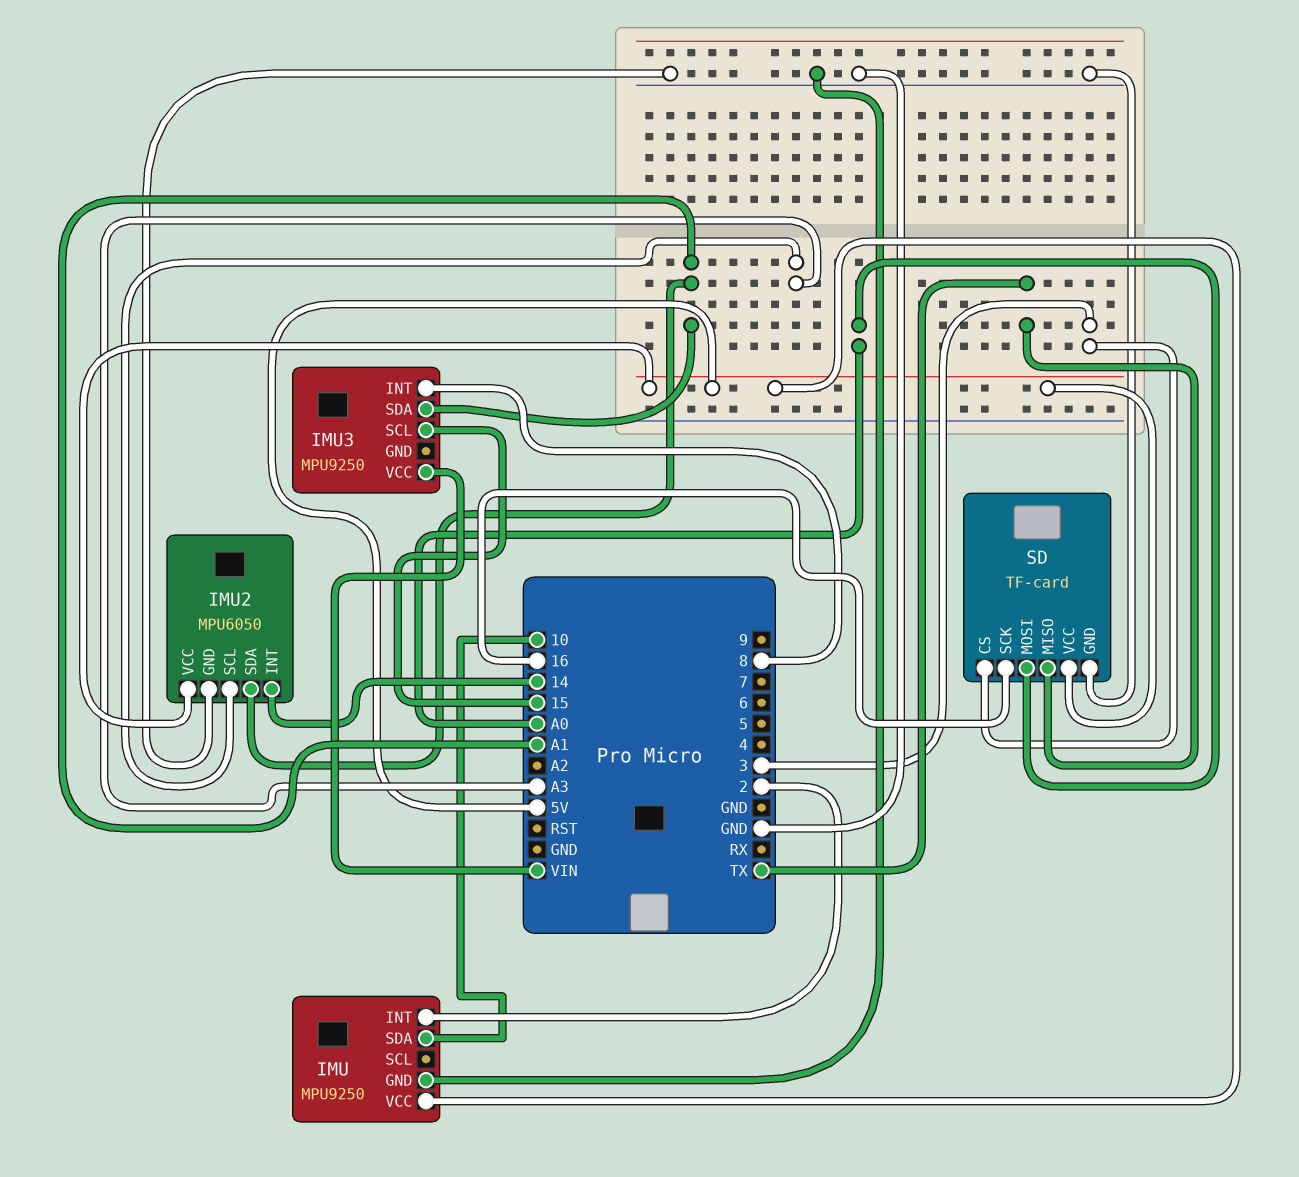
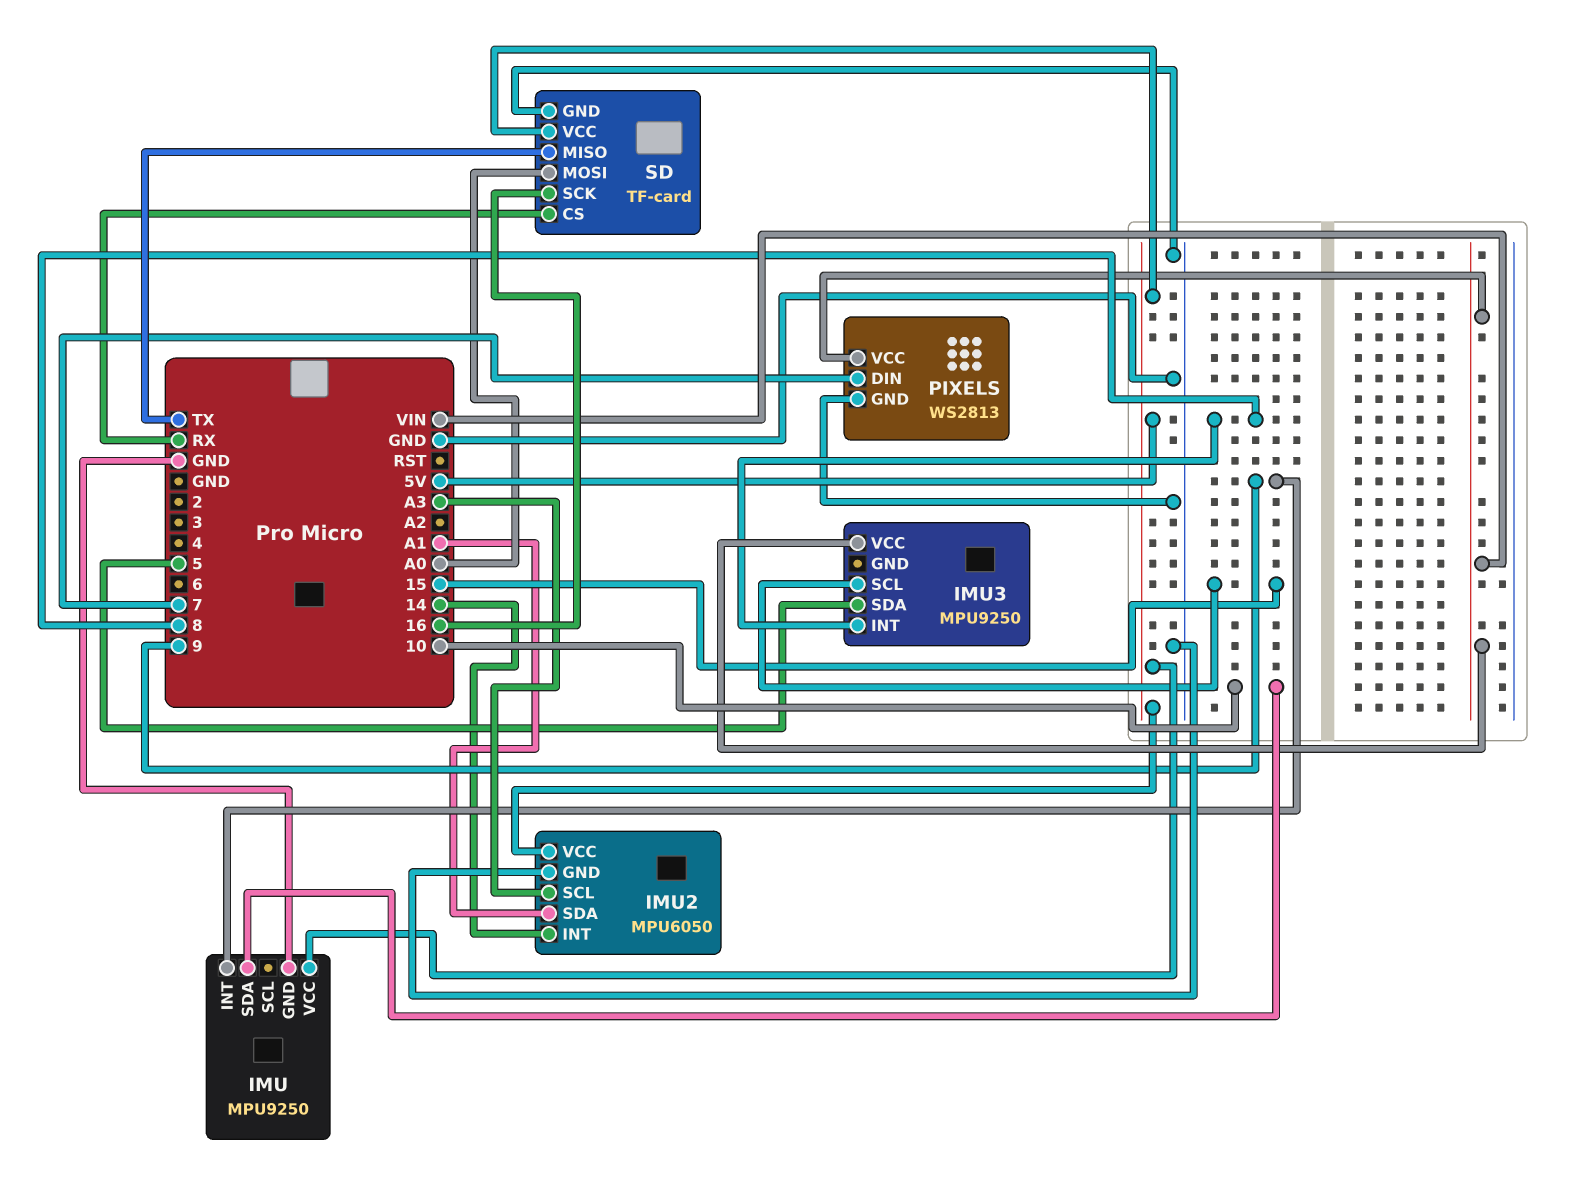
IMU pin INT: 2 -> 9
IMU3 pin SDA: A1 -> 5
PIXELS: none -> WS2813
PIXELS pin DIN: none -> 7
PIXELS pin GND: none -> GND
PIXELS pin VCC: none -> VIN
SD pin CS: 3 -> RX

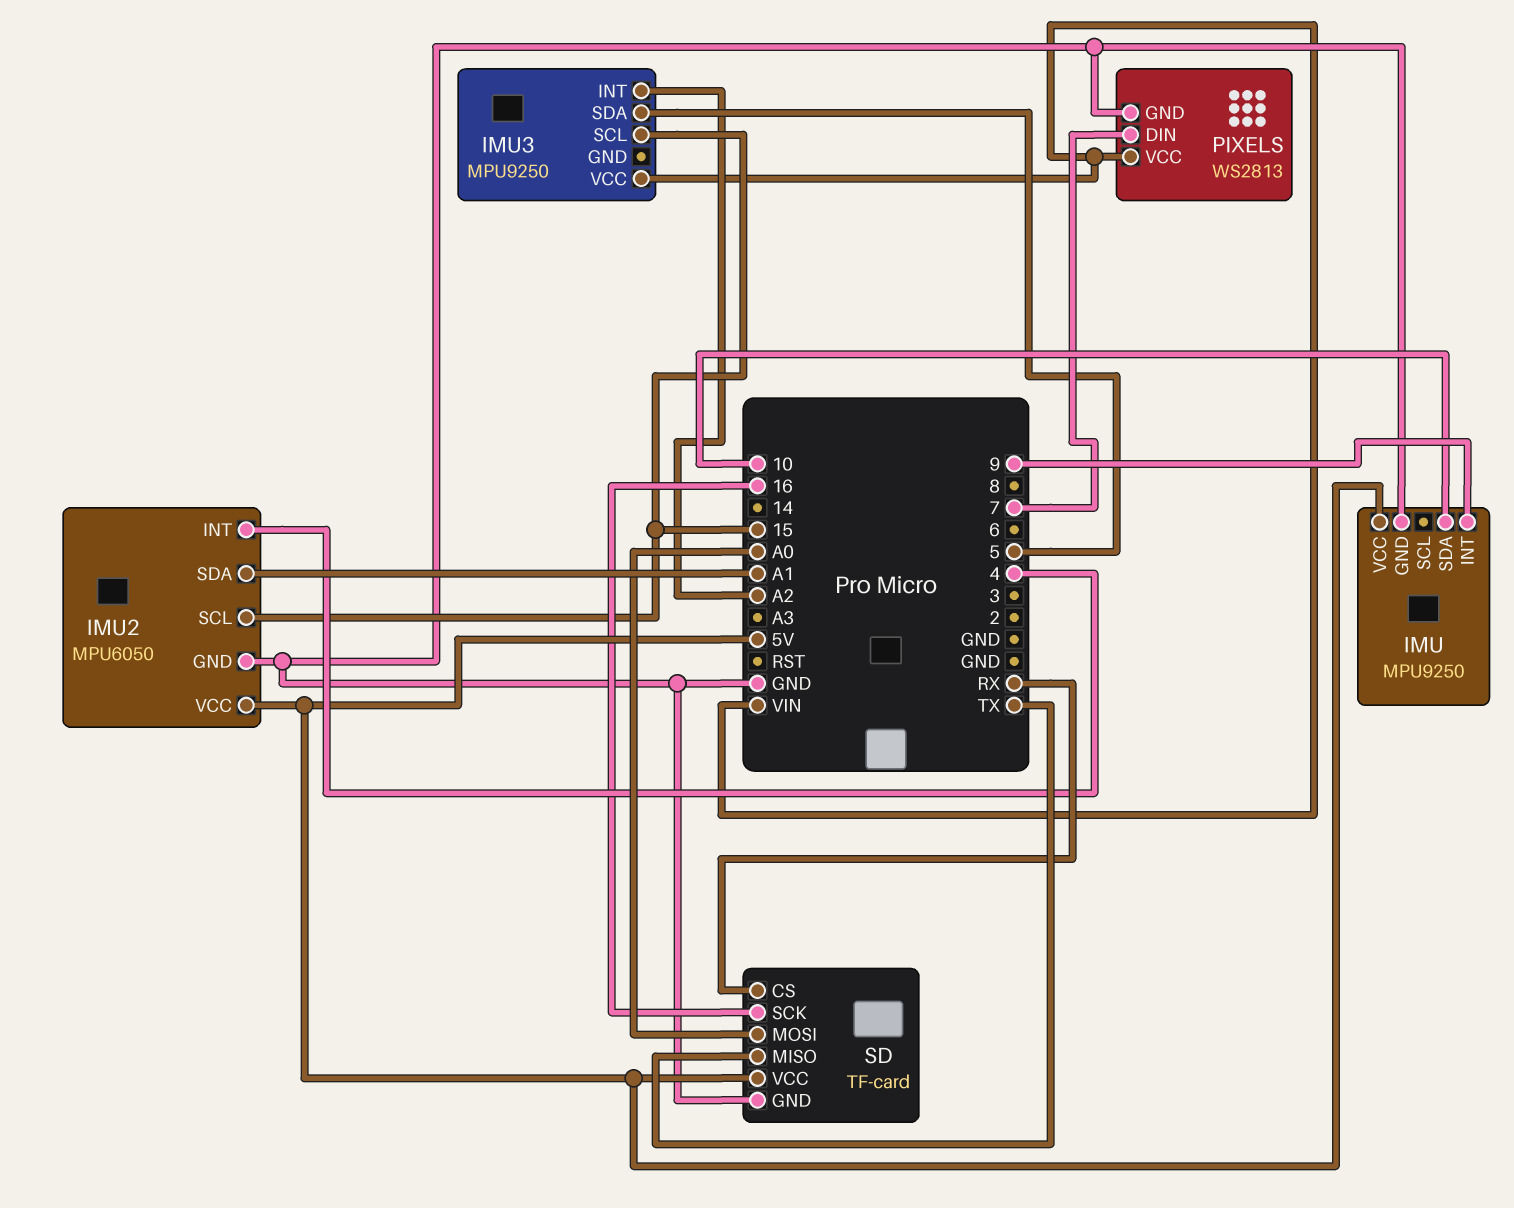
IMU2 pin INT: 14 -> 4
IMU2 pin SCL: A3 -> 15
IMU3 pin INT: 8 -> A2

